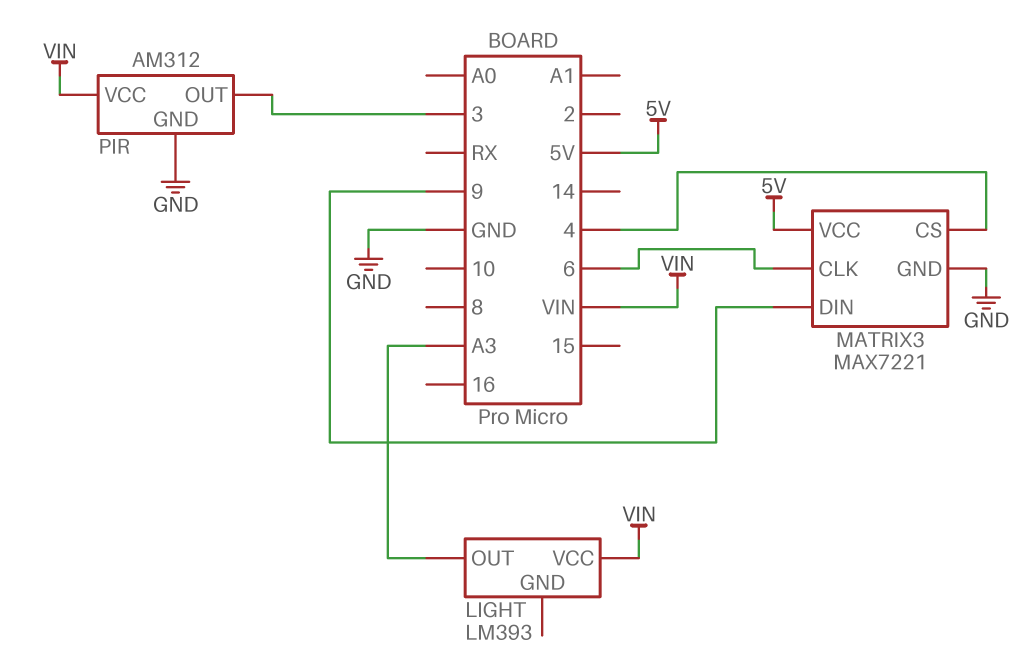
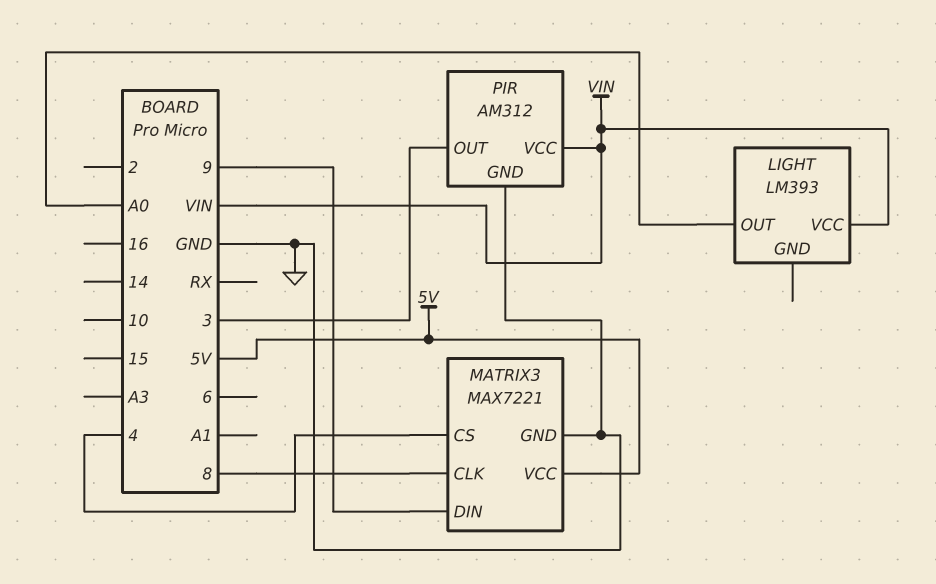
LIGHT pin OUT: A3 -> A0
MATRIX3 pin CLK: 6 -> 8

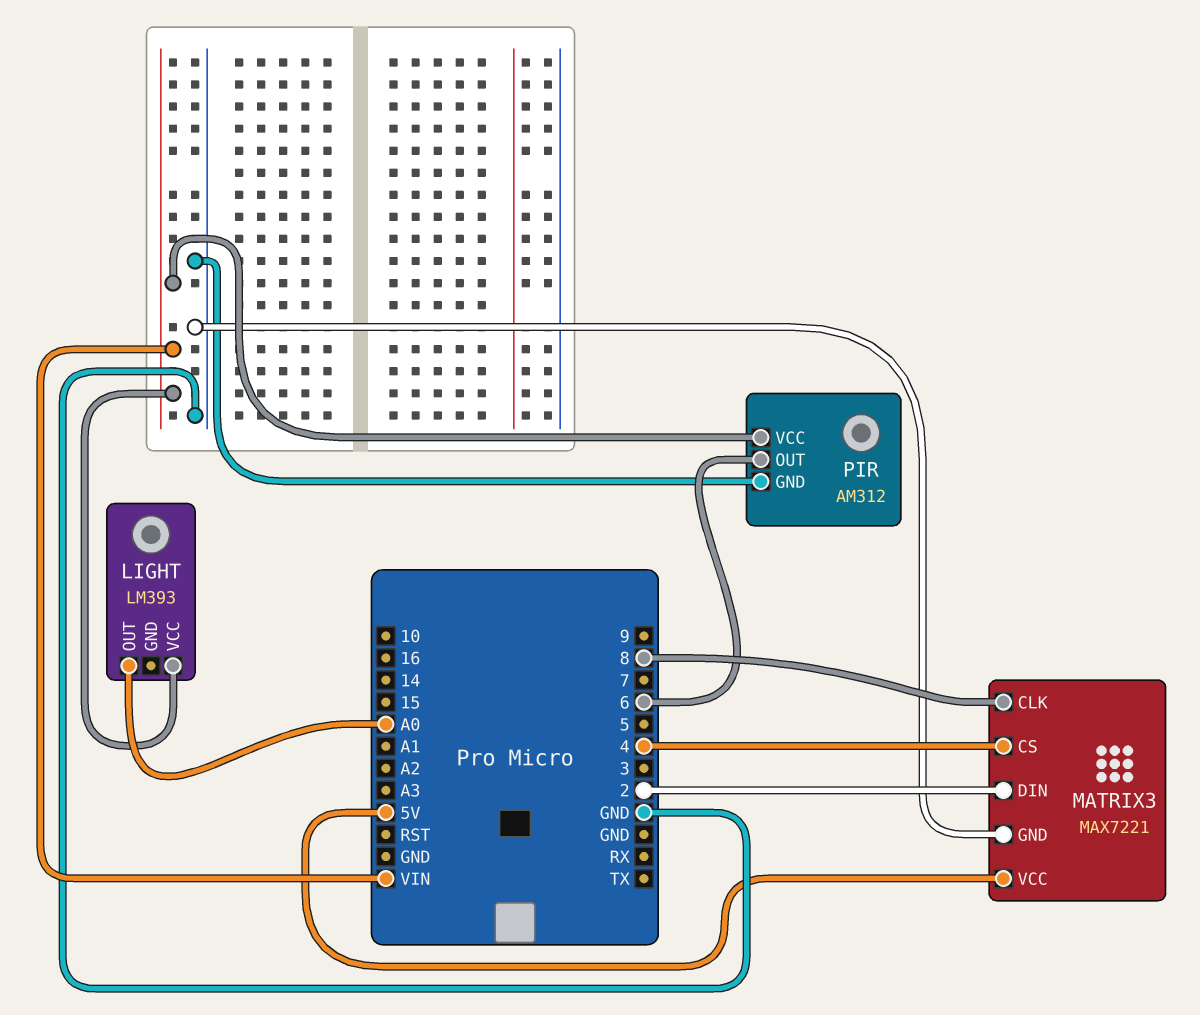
MATRIX3 pin DIN: 9 -> 2
PIR pin OUT: 3 -> 6

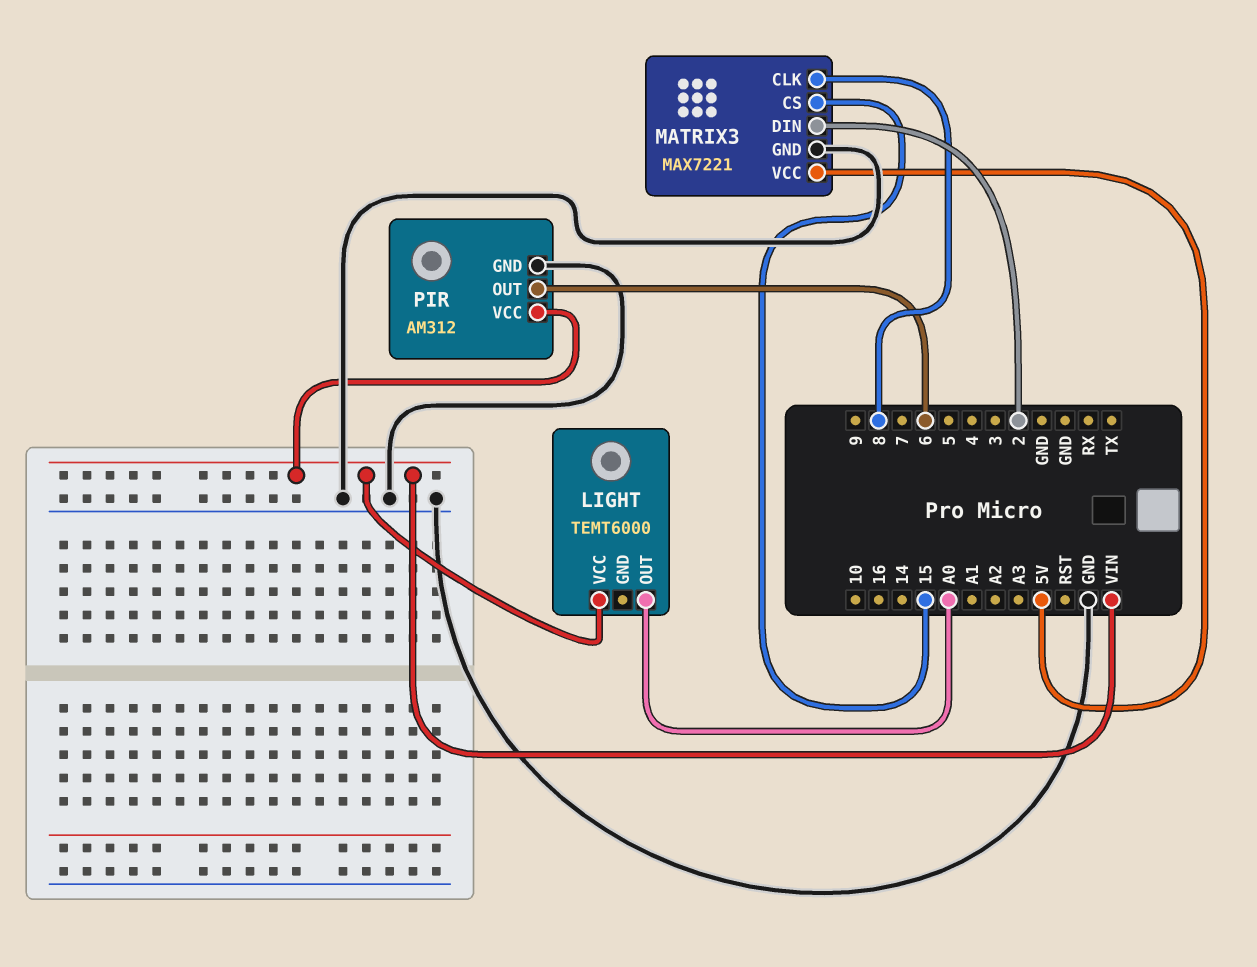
LIGHT: LM393 -> TEMT6000
MATRIX3 pin CS: 4 -> 15

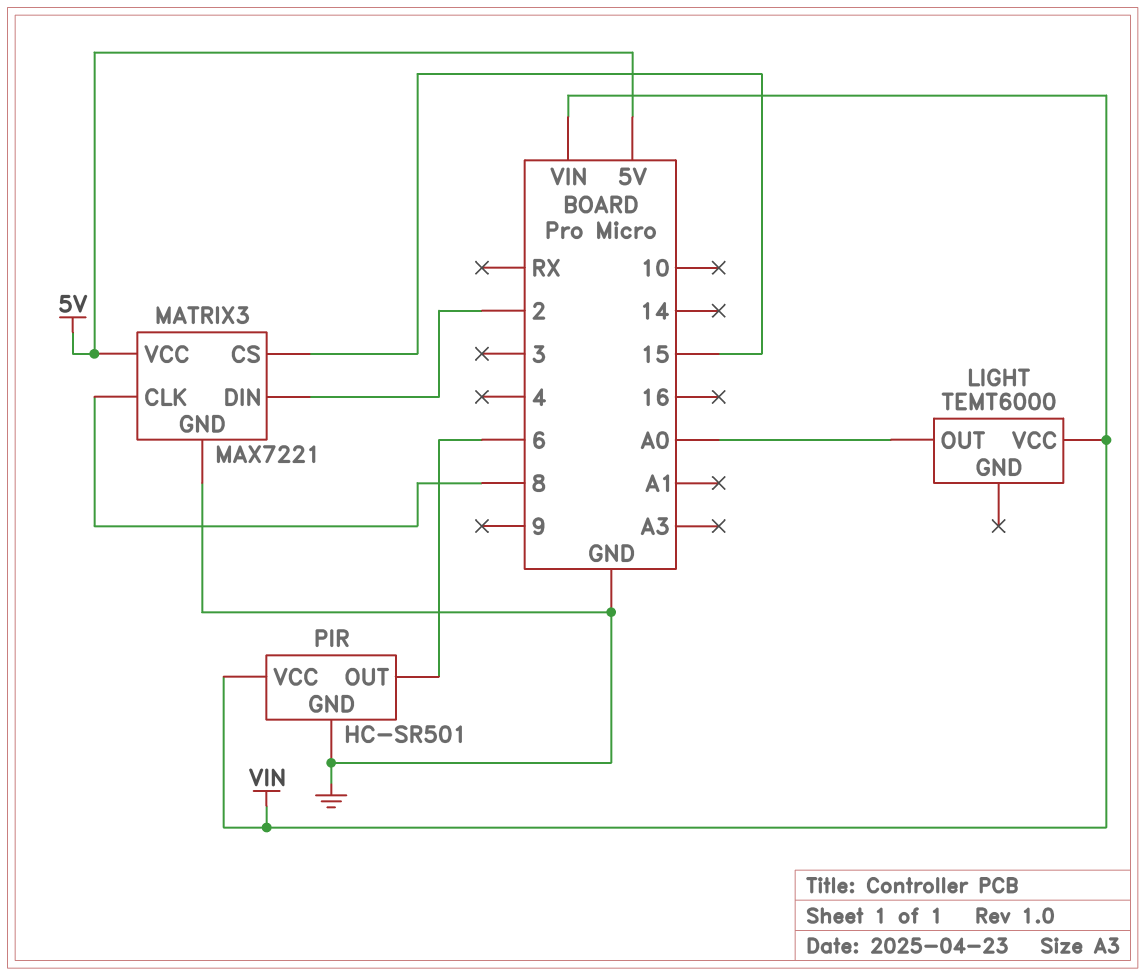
PIR: AM312 -> HC-SR501

